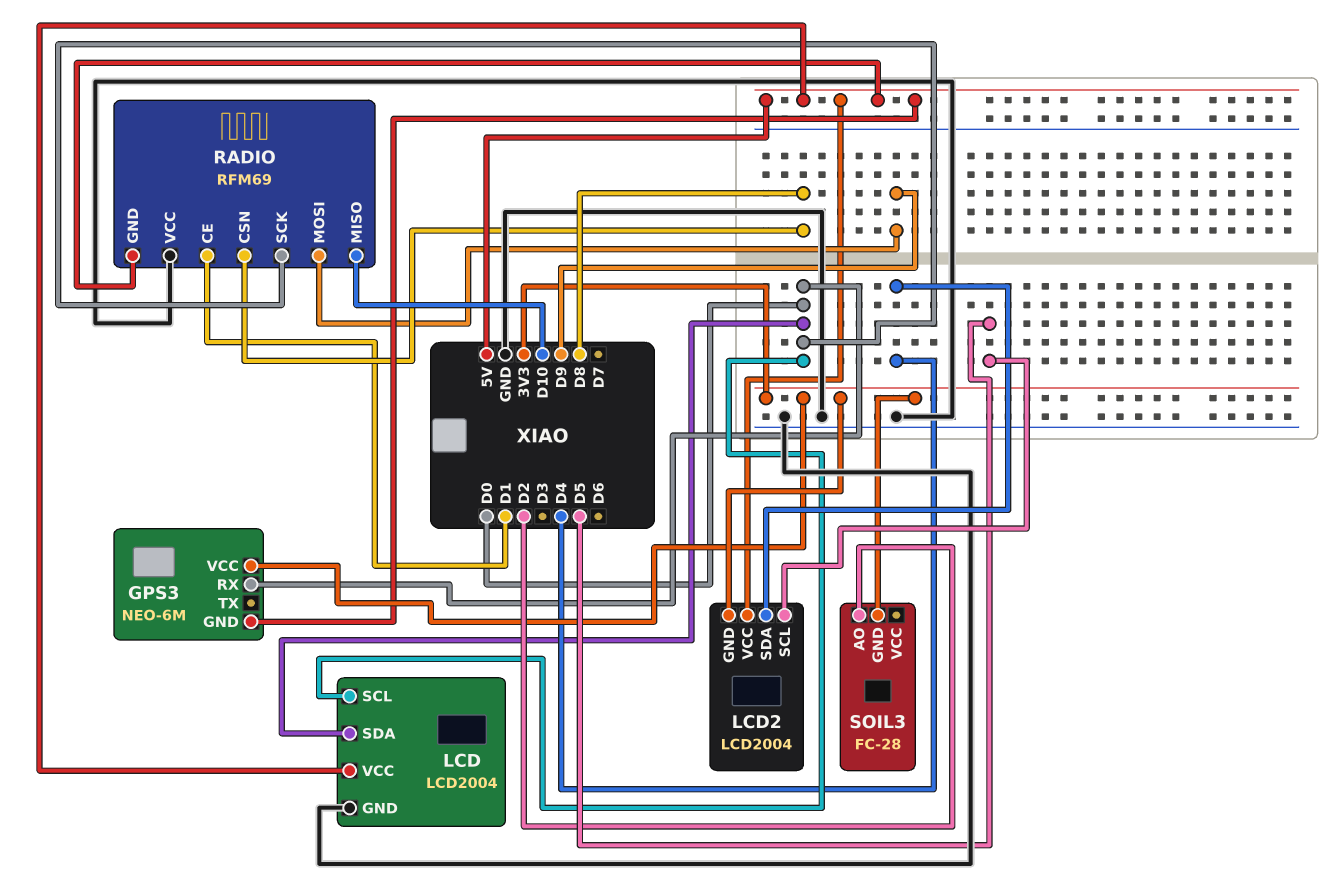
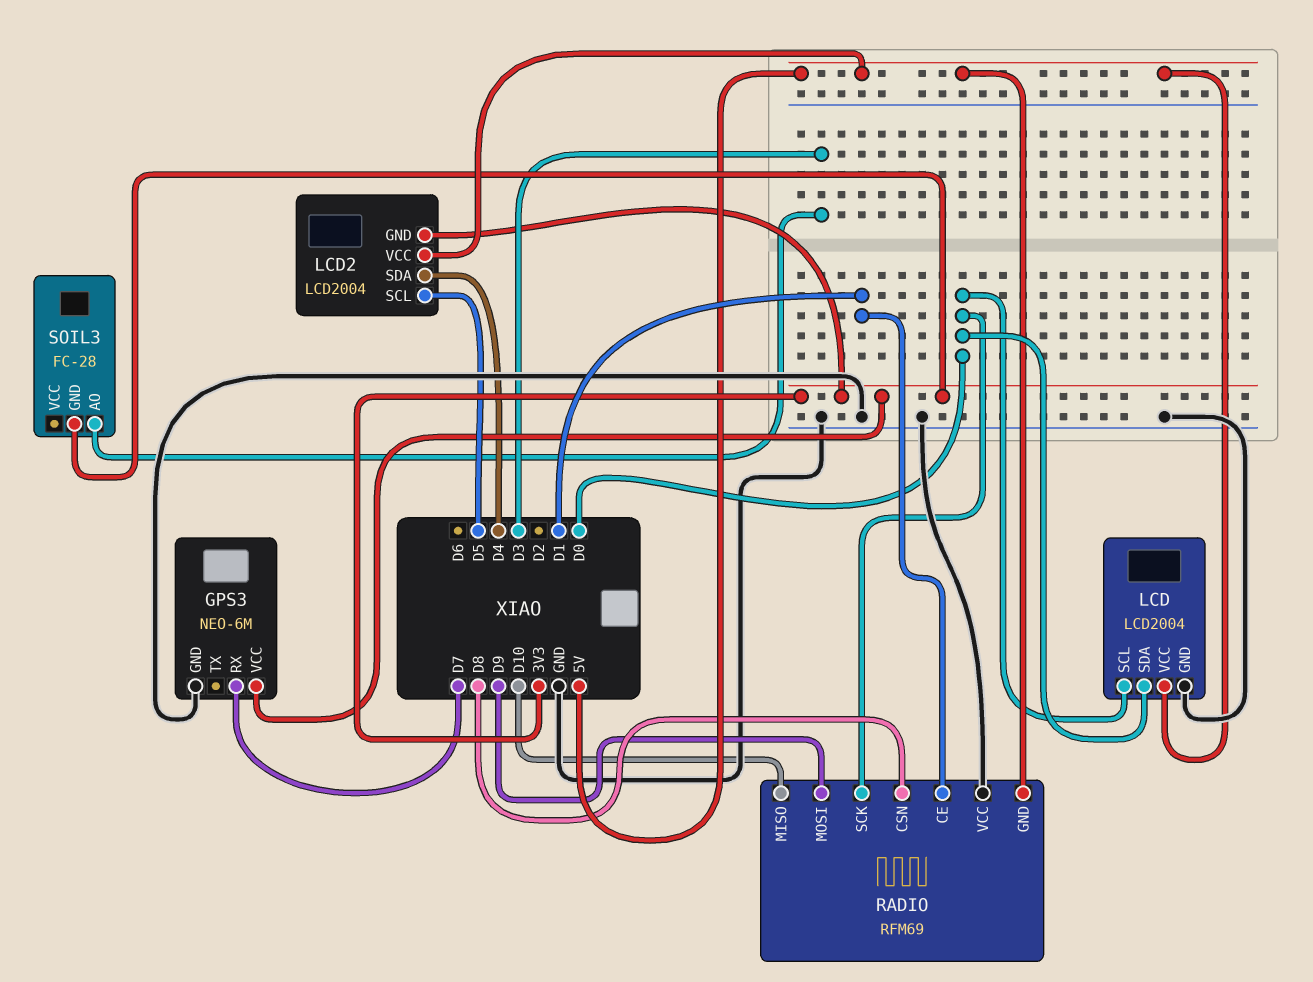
GPS3 pin GND: 5V -> GND
GPS3 pin RX: D0 -> D7
SOIL3 pin AO: D2 -> D3

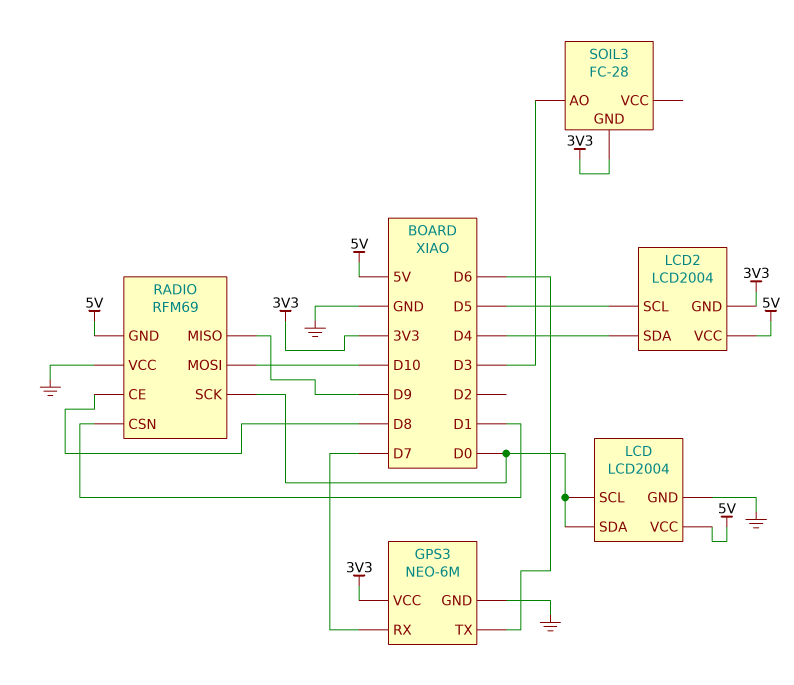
GPS3 pin TX: none -> D6
RADIO pin CE: D1 -> D8
RADIO pin CSN: D8 -> D1
RADIO pin MISO: D10 -> D9
RADIO pin MOSI: D9 -> D10

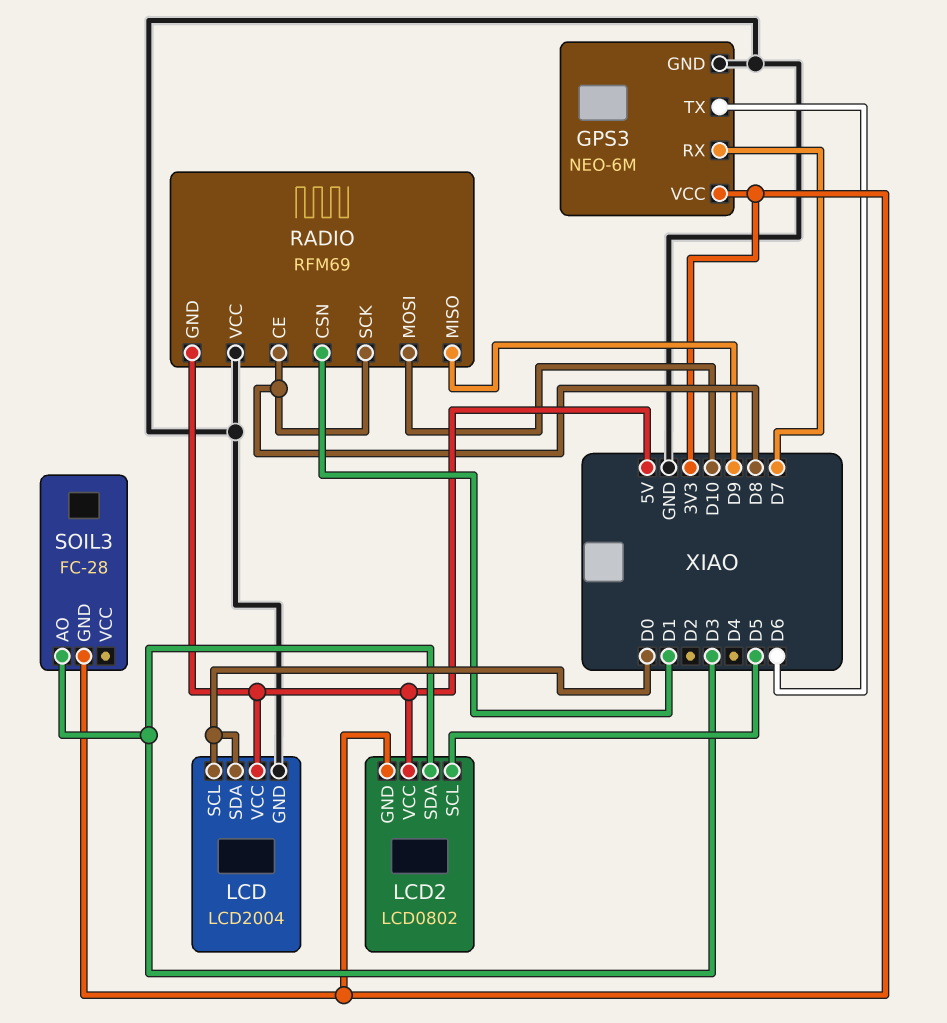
LCD2: LCD2004 -> LCD0802
LCD2 pin SDA: D4 -> D3
RADIO pin SCK: D0 -> D8

